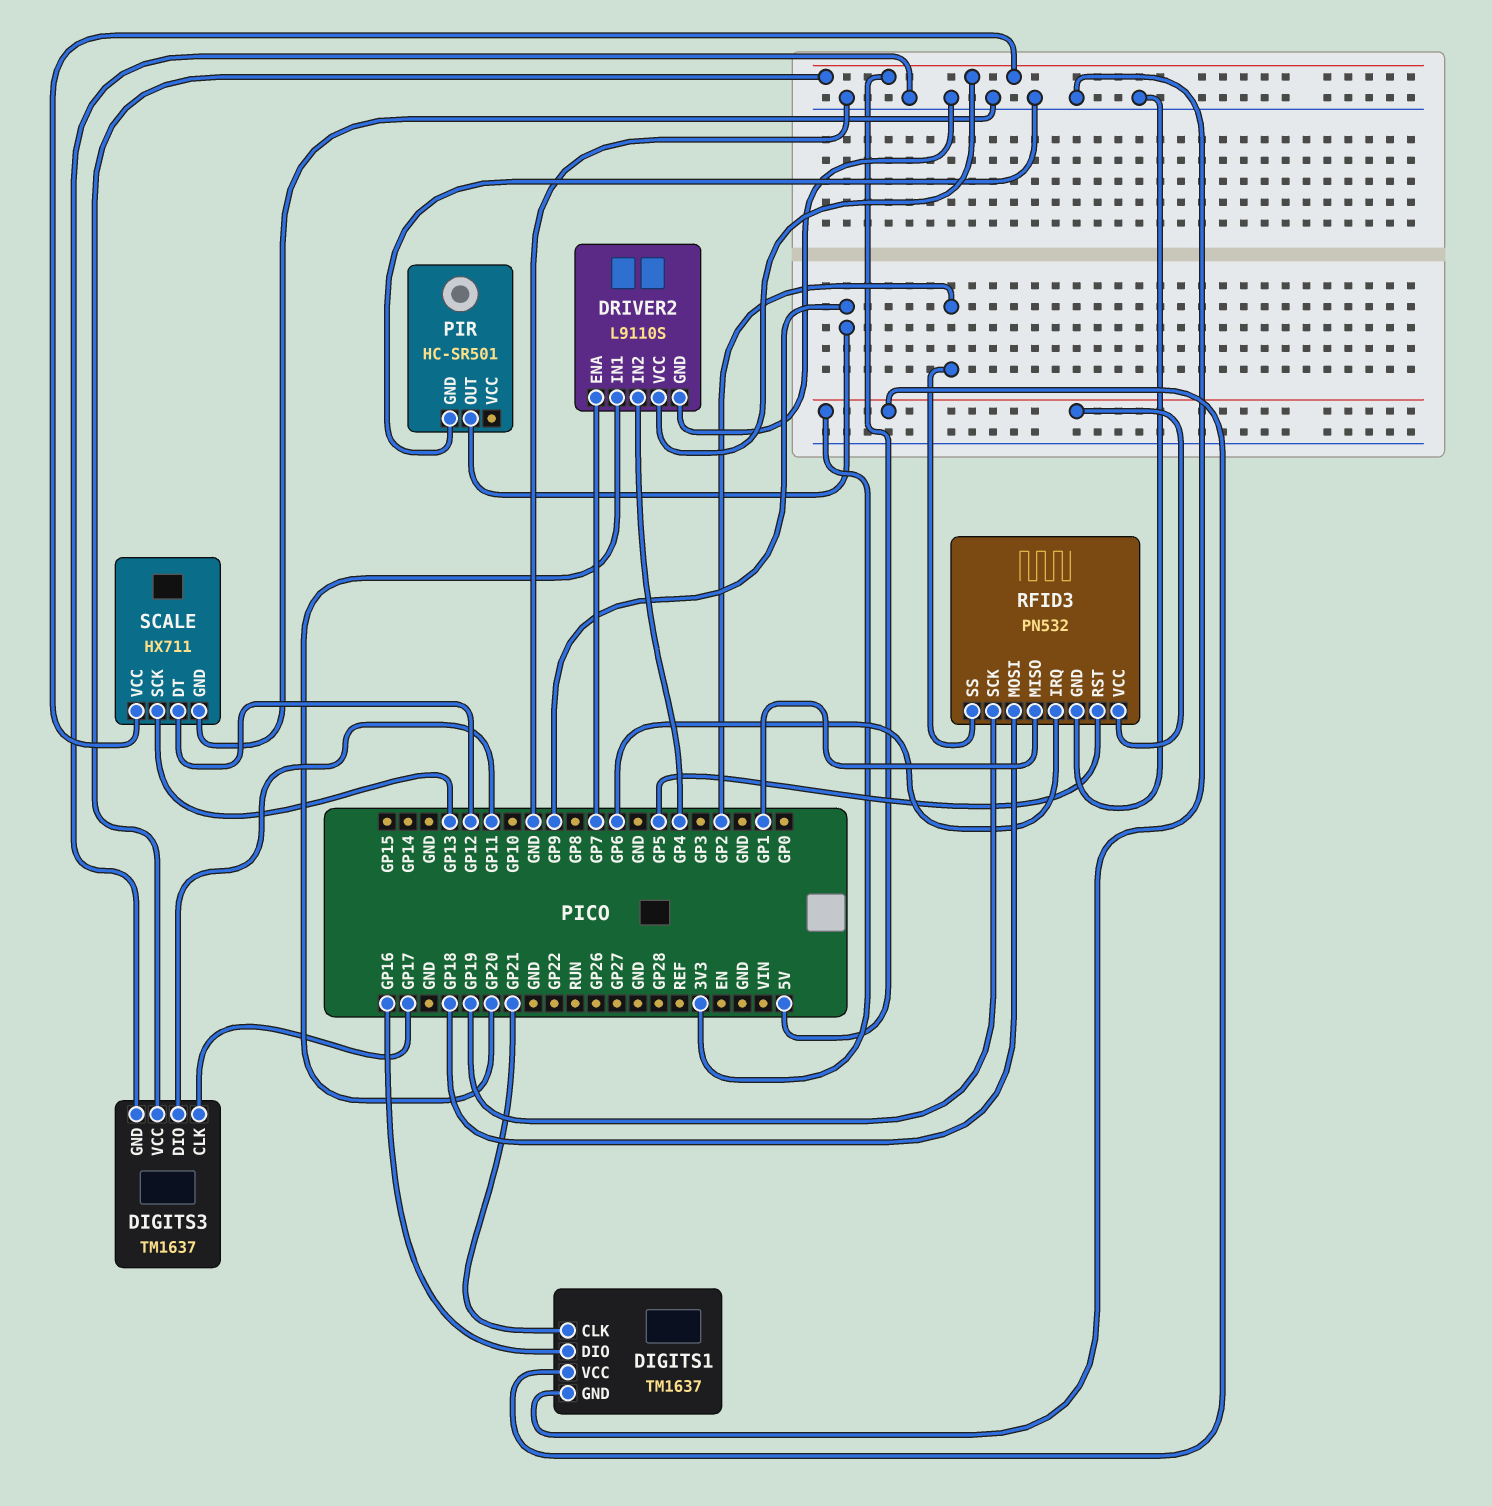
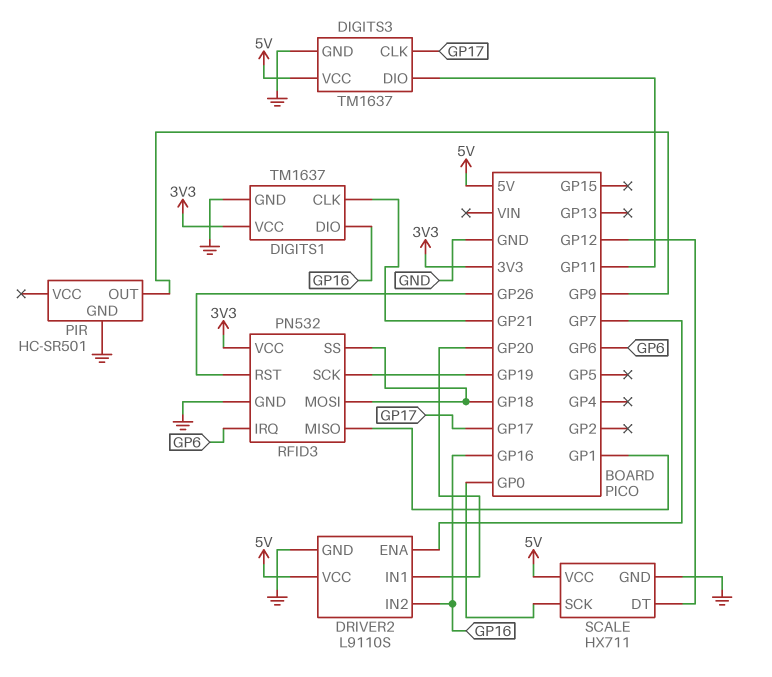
DRIVER2 pin IN2: GP4 -> GP16
RFID3 pin RST: GP5 -> GP26
RFID3 pin SS: GP2 -> GP18
SCALE pin SCK: GP13 -> GP0

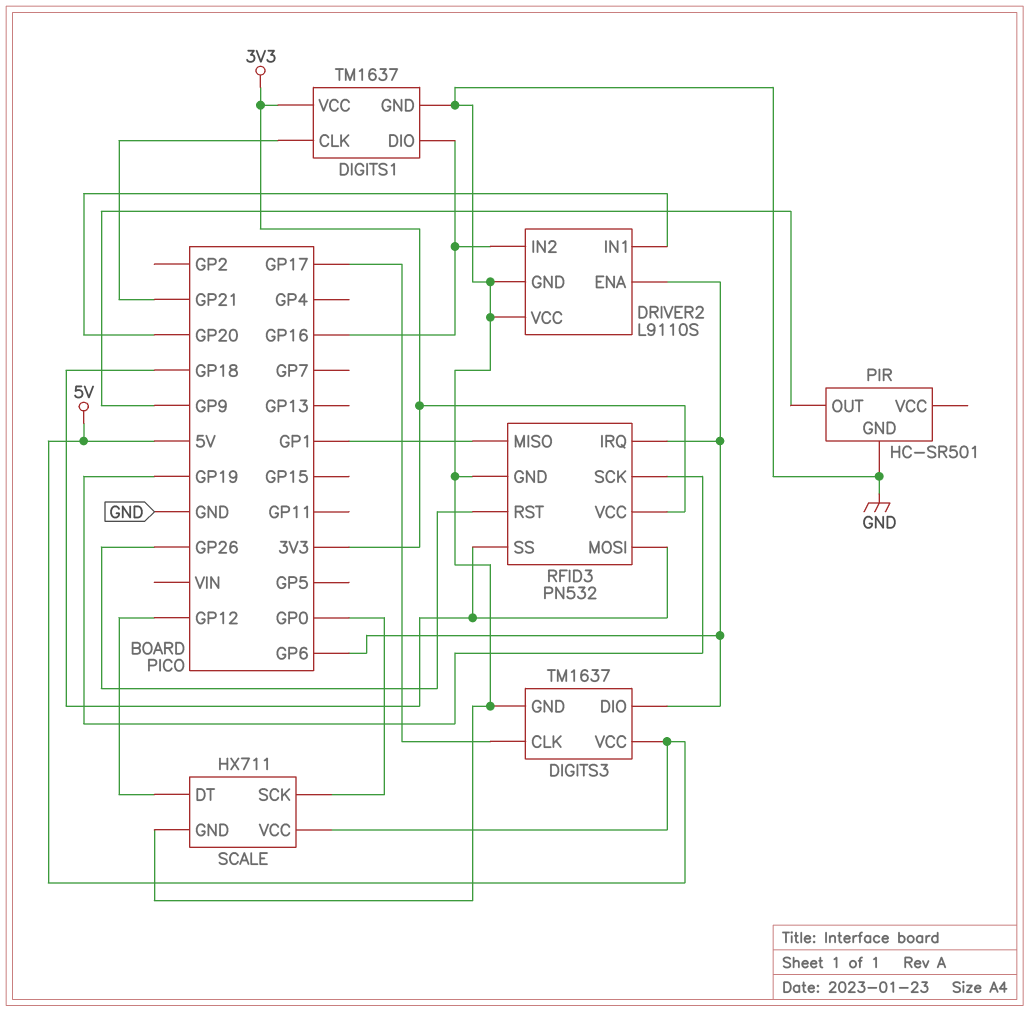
DIGITS3 pin DIO: GP11 -> GP6
DRIVER2 pin ENA: GP7 -> GP6
DRIVER2 pin VCC: 5V -> GND

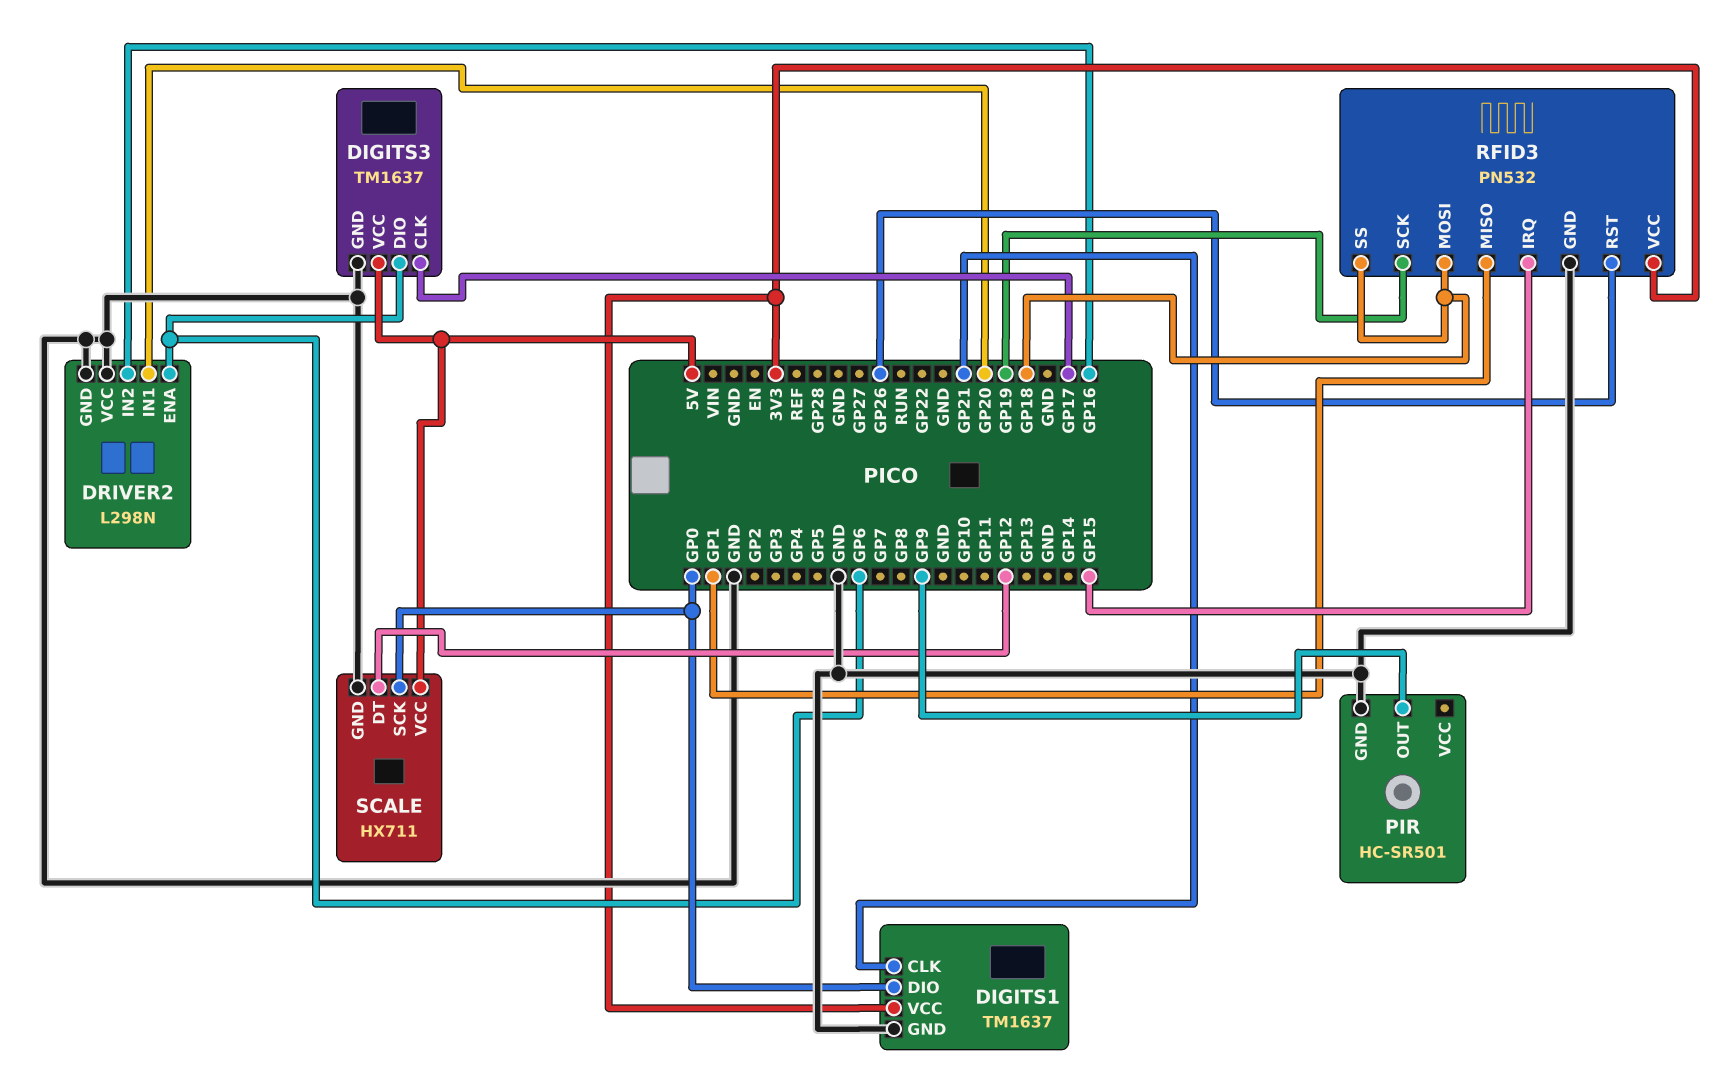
DIGITS1 pin DIO: GP16 -> GP0
DRIVER2: L9110S -> L298N
RFID3 pin IRQ: GP6 -> GP15

